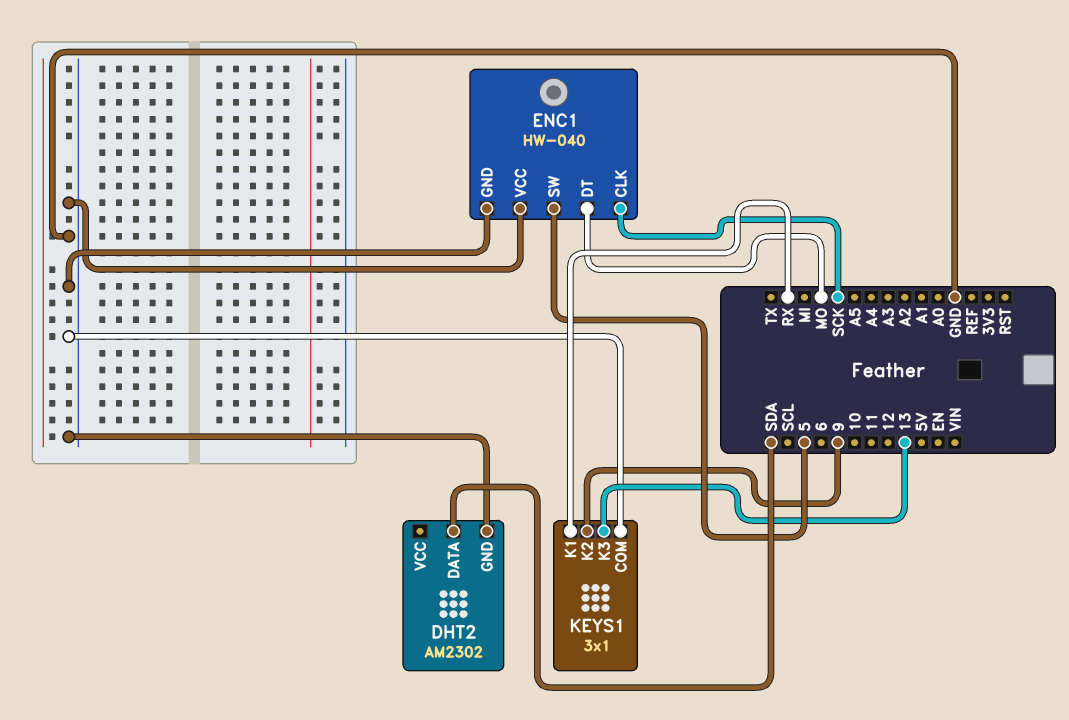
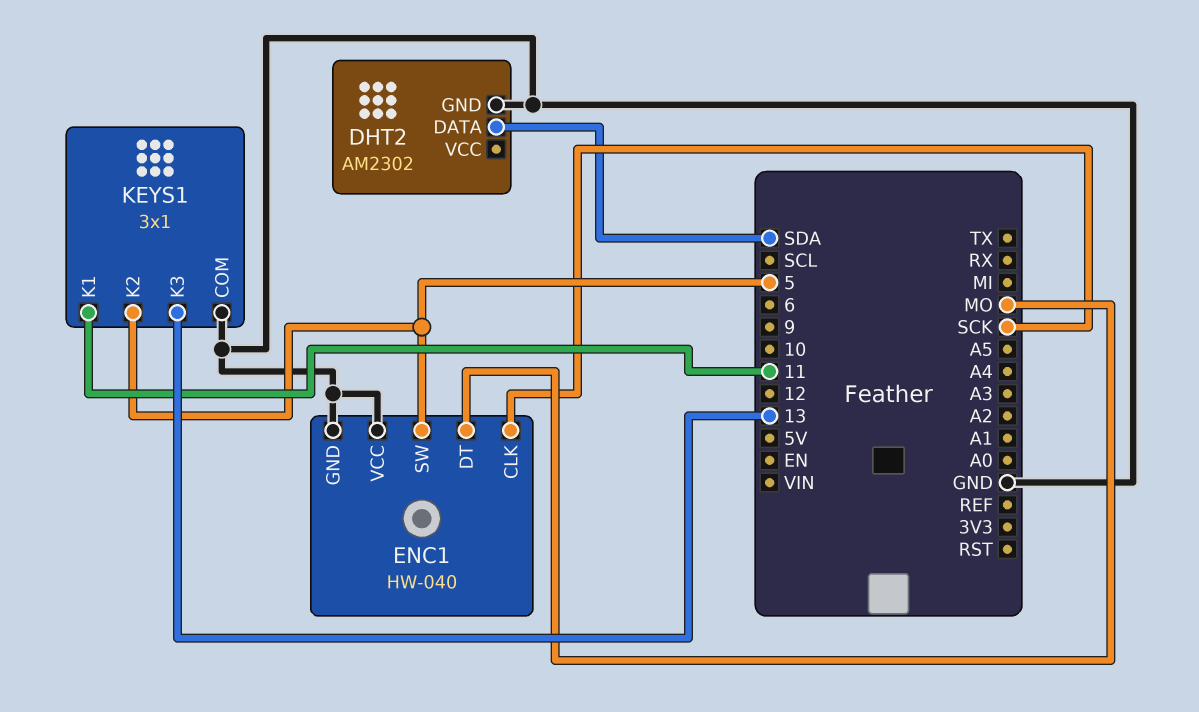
KEYS1 pin K1: RX -> 11
KEYS1 pin K2: 9 -> 5

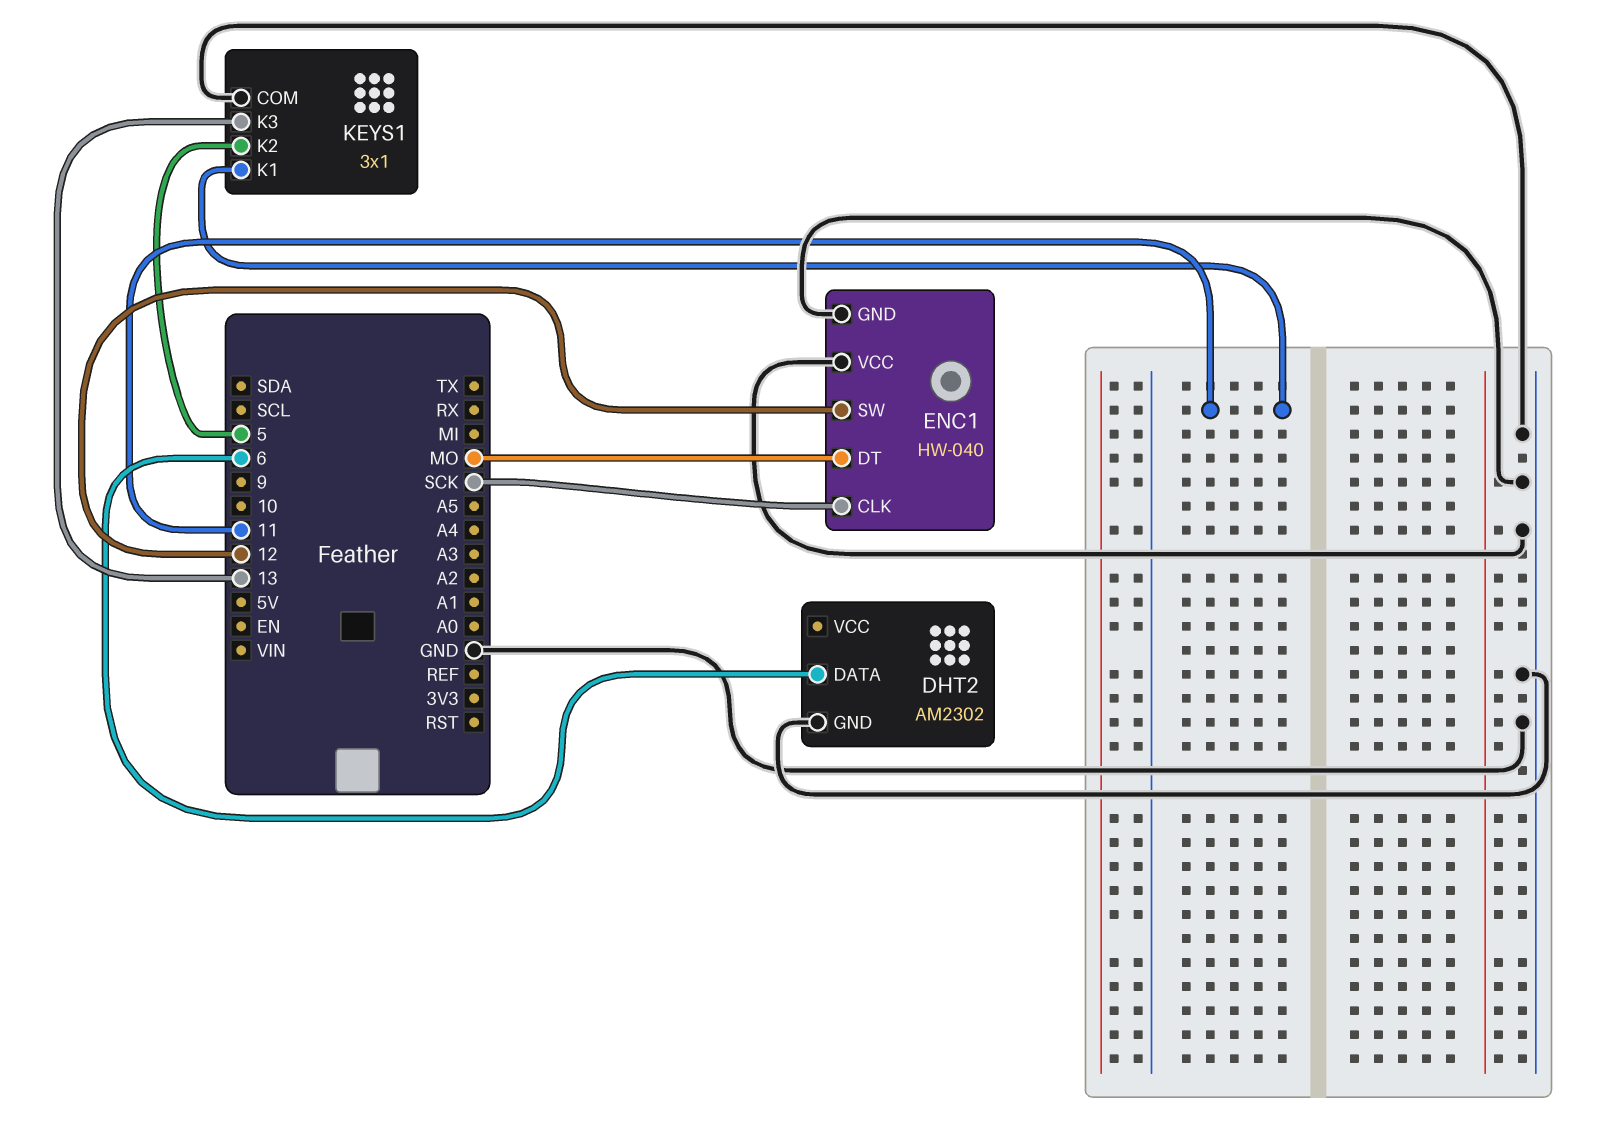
DHT2 pin DATA: SDA -> 6
ENC1 pin SW: 5 -> 12

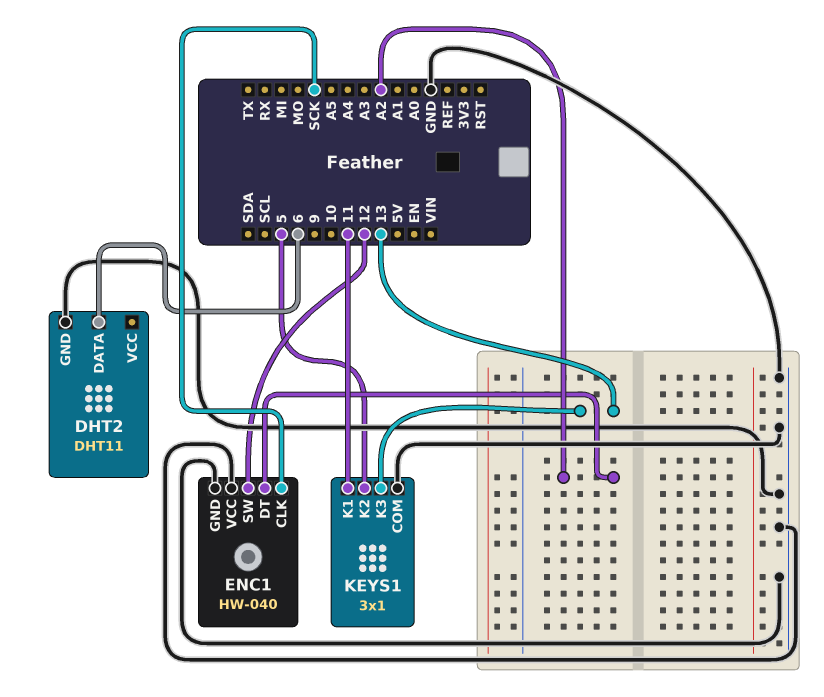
DHT2: AM2302 -> DHT11
ENC1 pin DT: MO -> A2

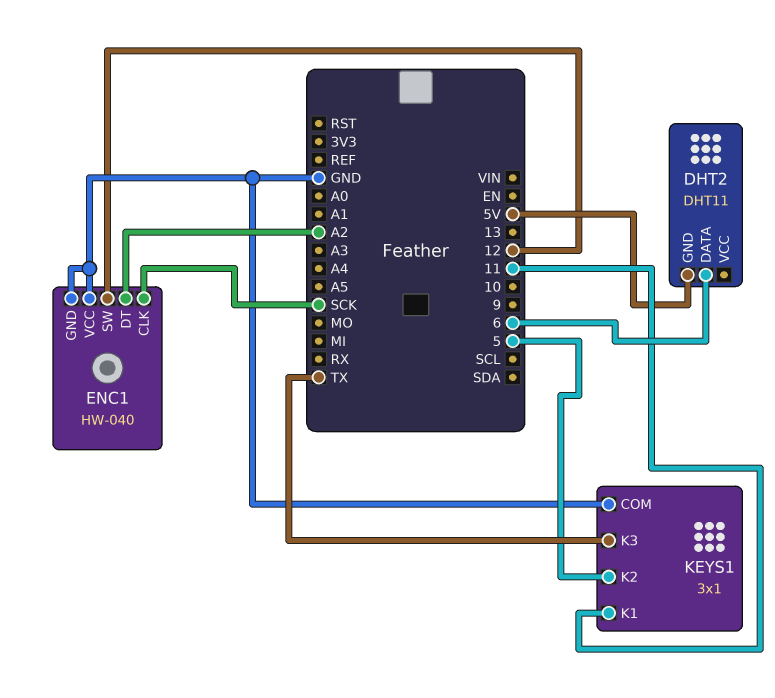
DHT2 pin GND: GND -> 5V
KEYS1 pin K3: 13 -> TX

